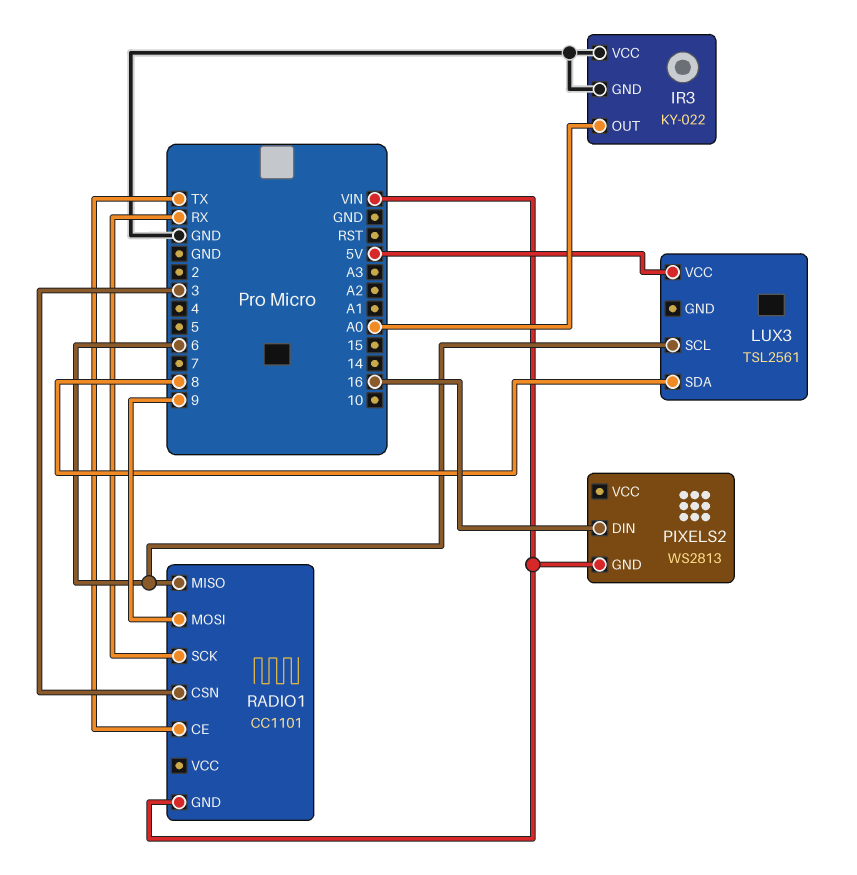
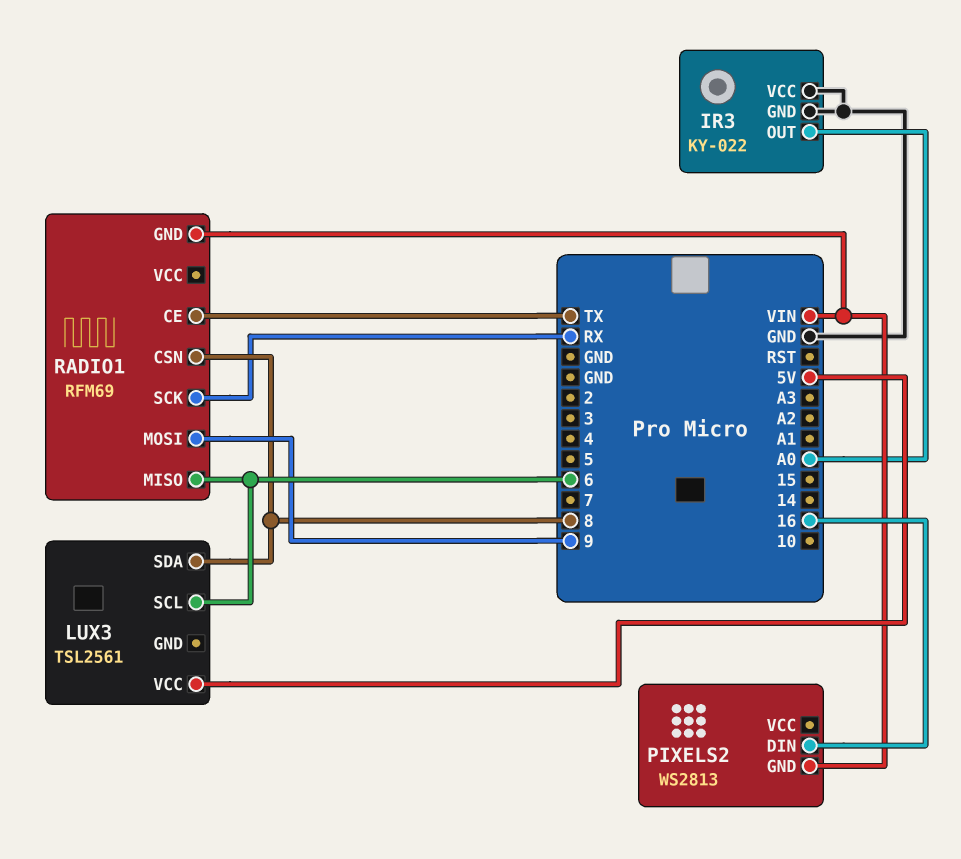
RADIO1: CC1101 -> RFM69
RADIO1 pin CSN: 3 -> 8

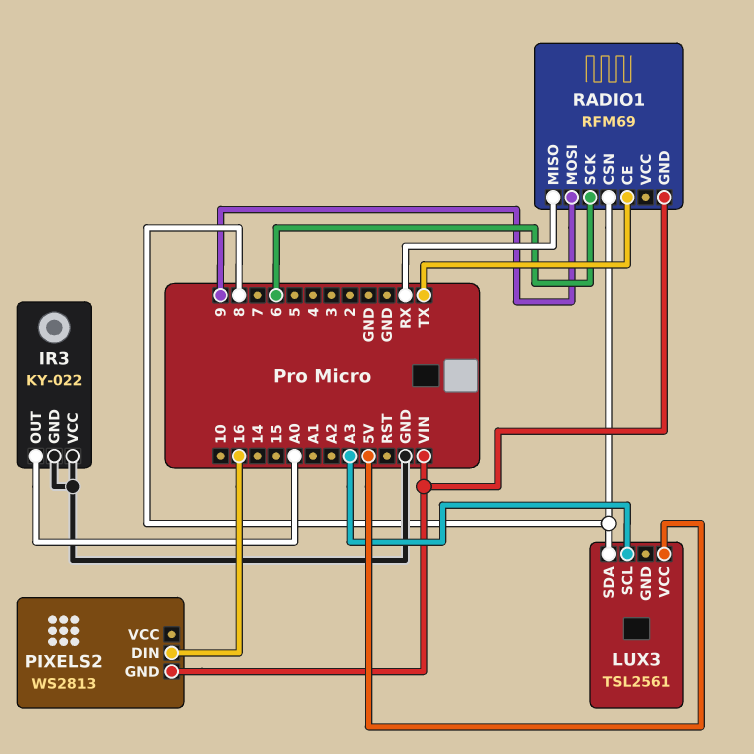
LUX3 pin SCL: 6 -> A3
RADIO1 pin MISO: 6 -> RX
RADIO1 pin SCK: RX -> 6

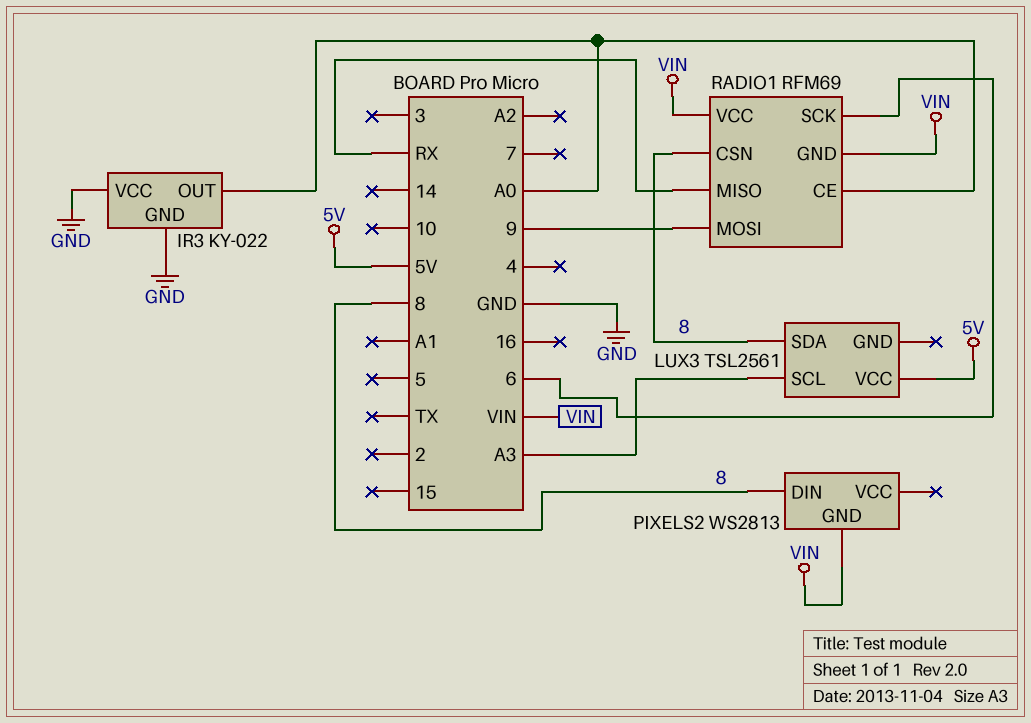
PIXELS2 pin DIN: 16 -> 8
RADIO1 pin CE: TX -> A0
RADIO1 pin VCC: none -> VIN

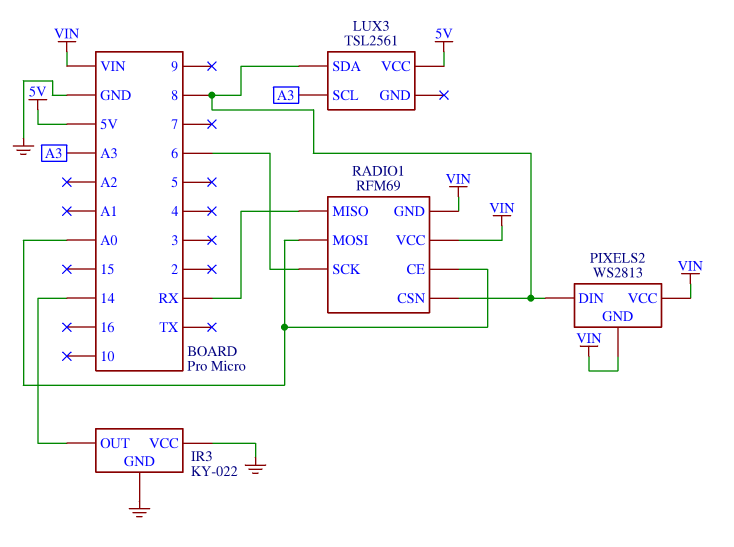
IR3 pin OUT: A0 -> 14
PIXELS2 pin VCC: none -> VIN
RADIO1 pin MOSI: 9 -> A0

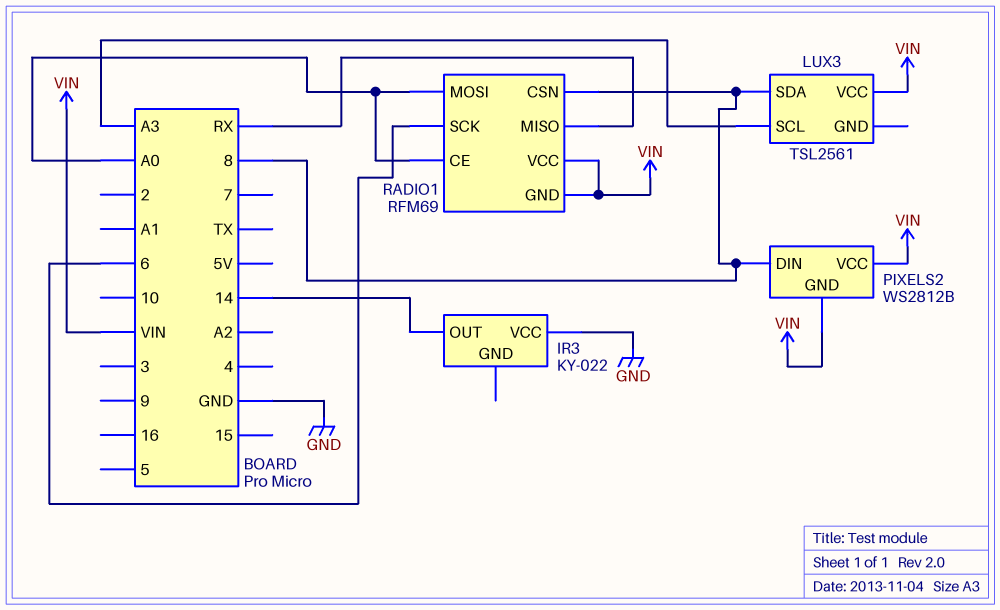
IR3 pin GND: GND -> none
LUX3 pin VCC: 5V -> VIN
PIXELS2: WS2813 -> WS2812B

